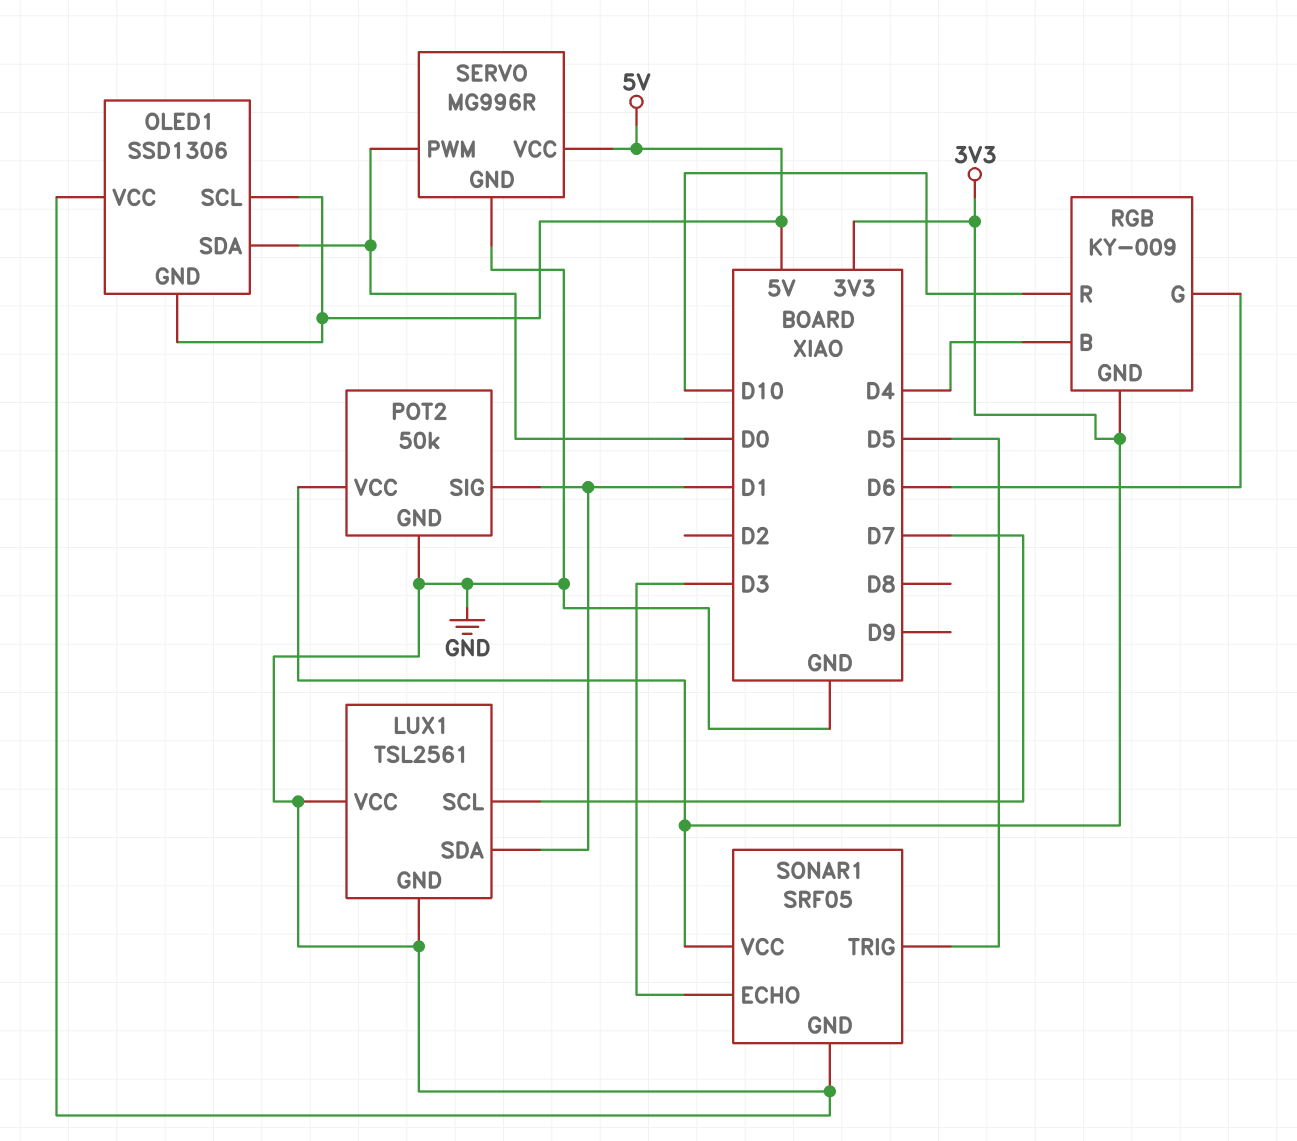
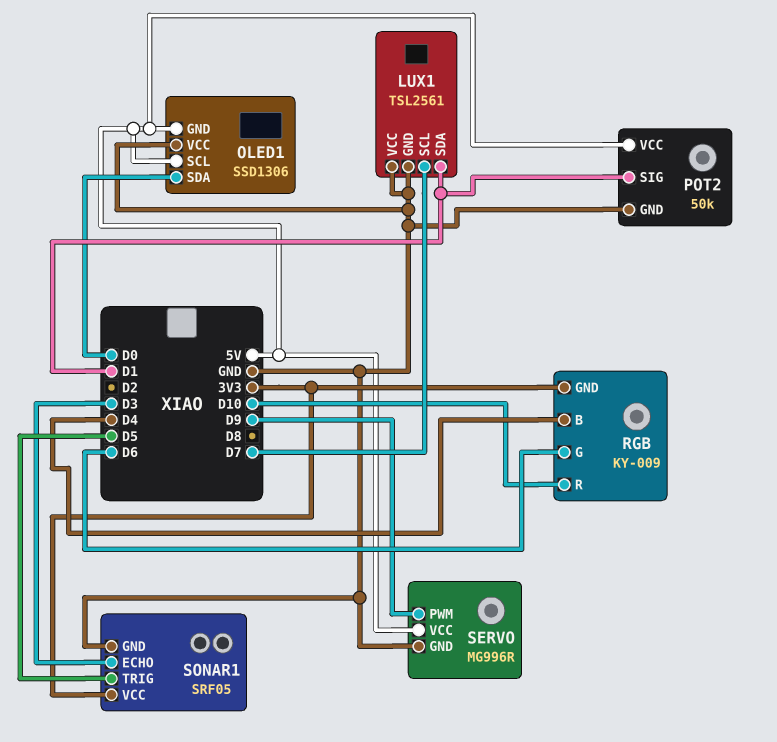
POT2 pin VCC: 3V3 -> 5V
SERVO pin PWM: D0 -> D9

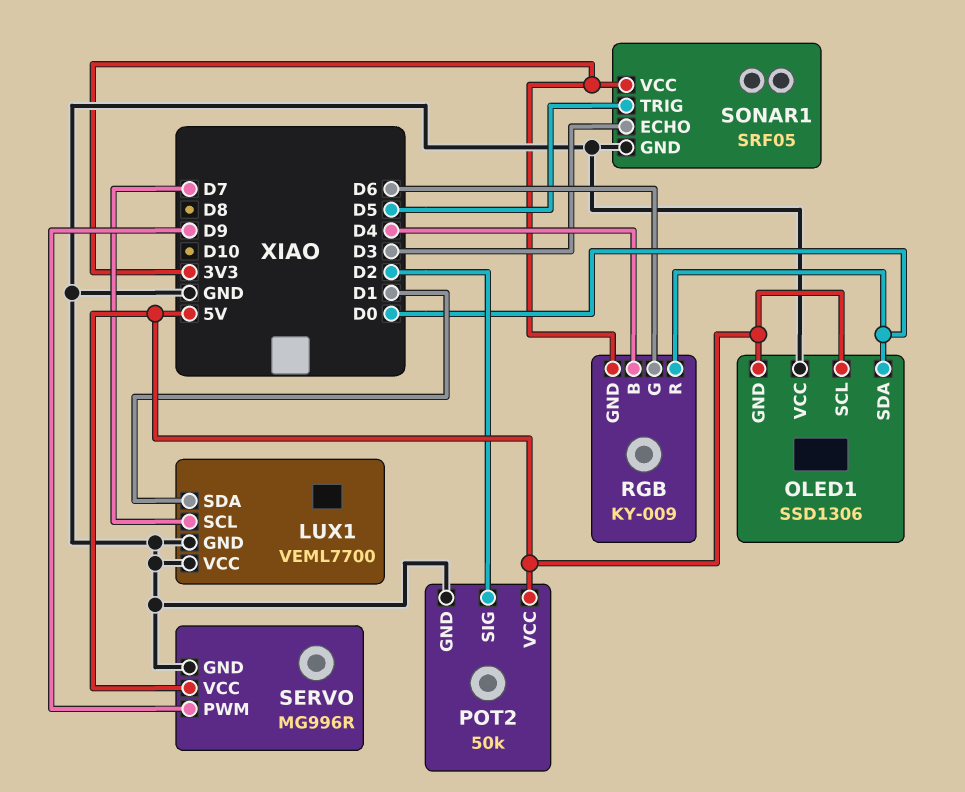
LUX1: TSL2561 -> VEML7700
POT2 pin SIG: D1 -> D2
RGB pin R: D10 -> D0

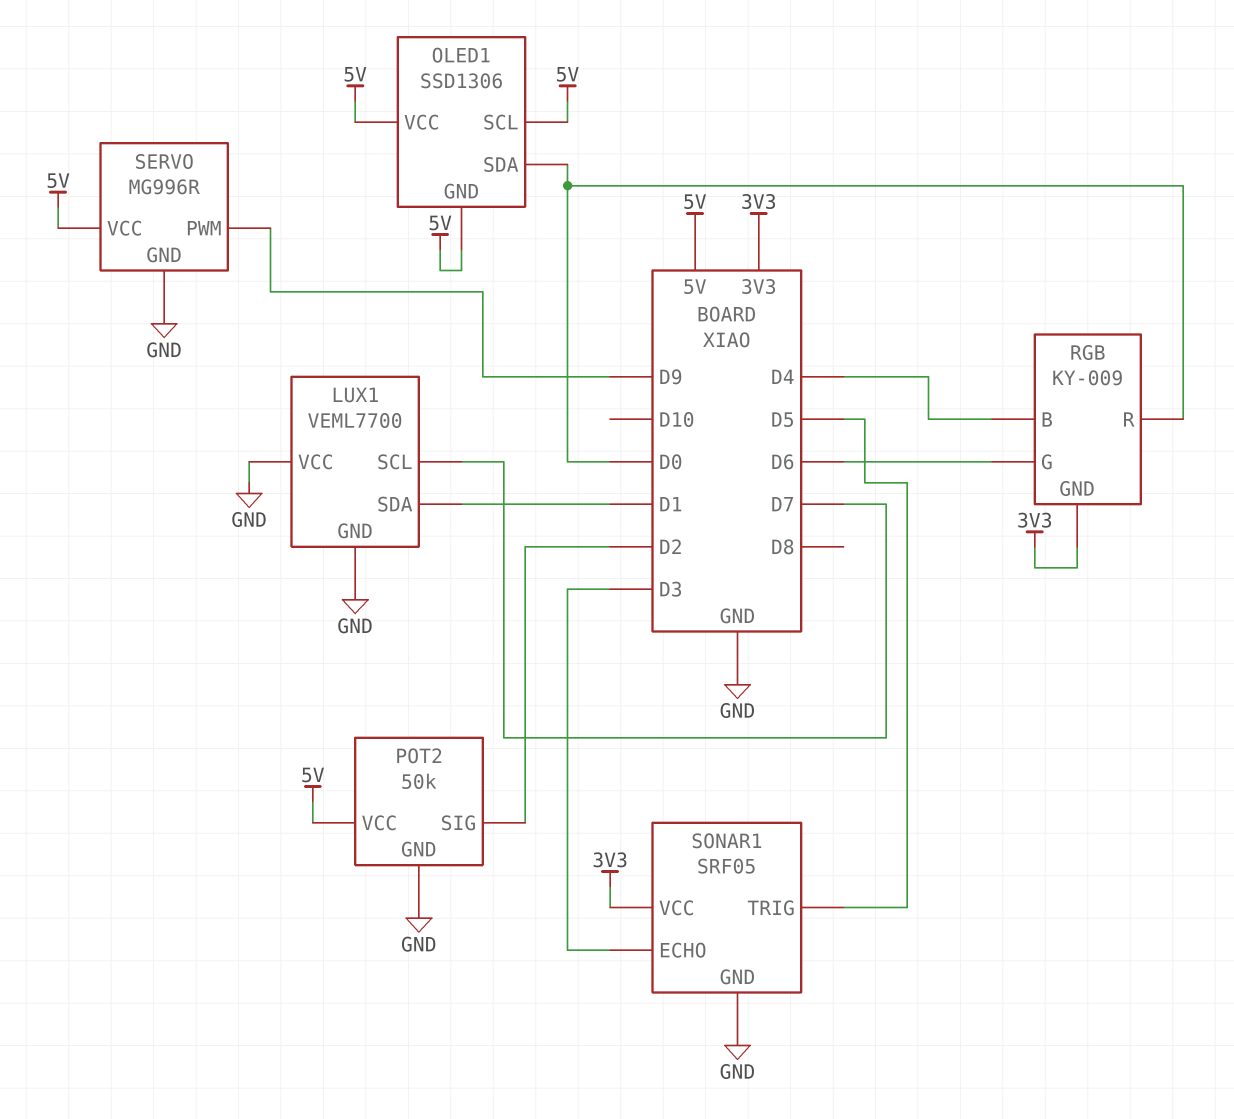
OLED1 pin VCC: GND -> 5V

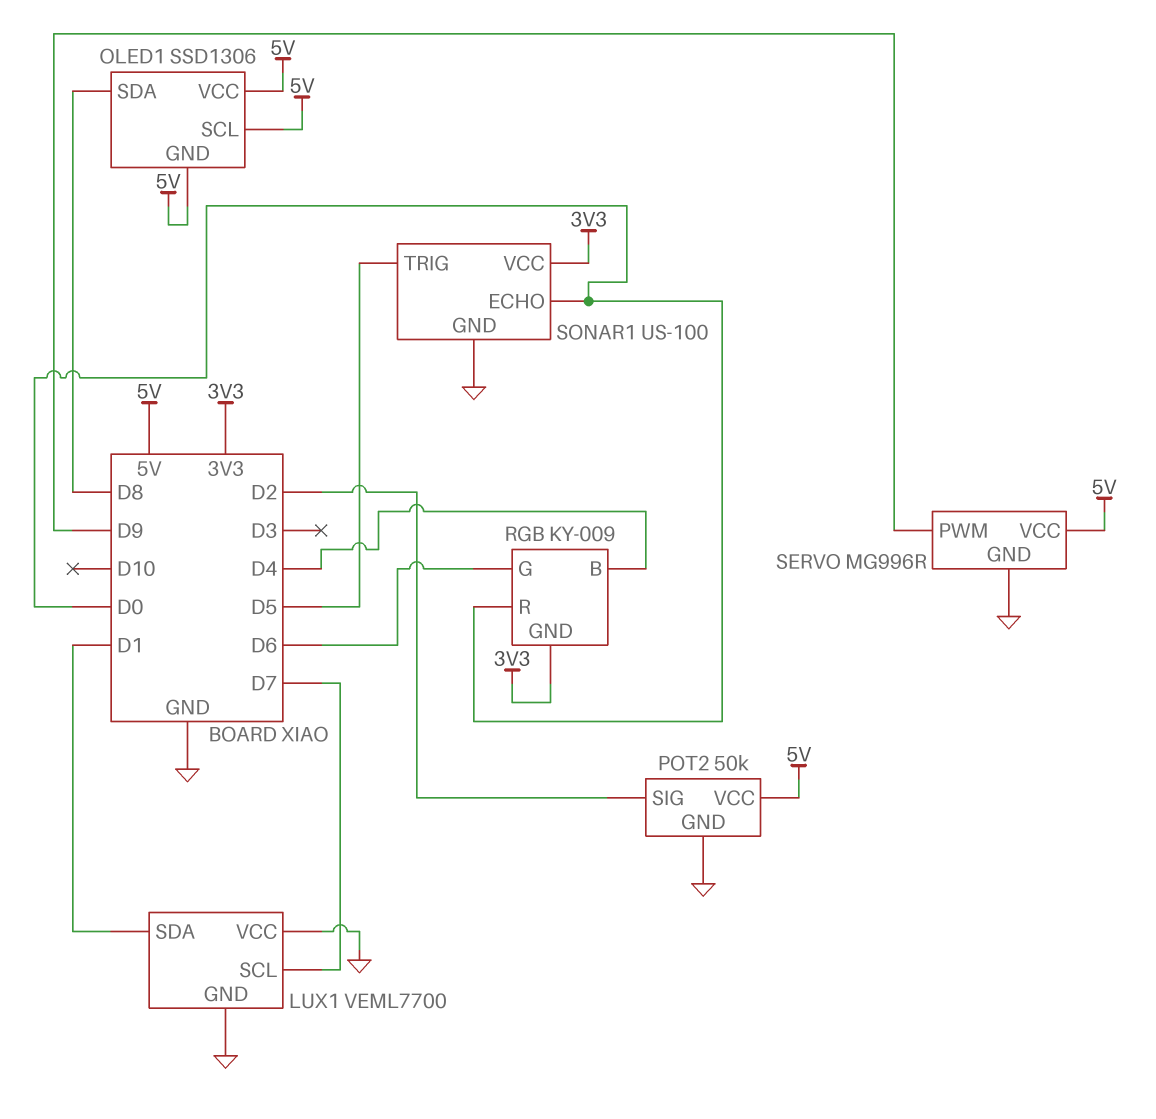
OLED1 pin SDA: D0 -> D8
SONAR1: SRF05 -> US-100
SONAR1 pin ECHO: D3 -> D0

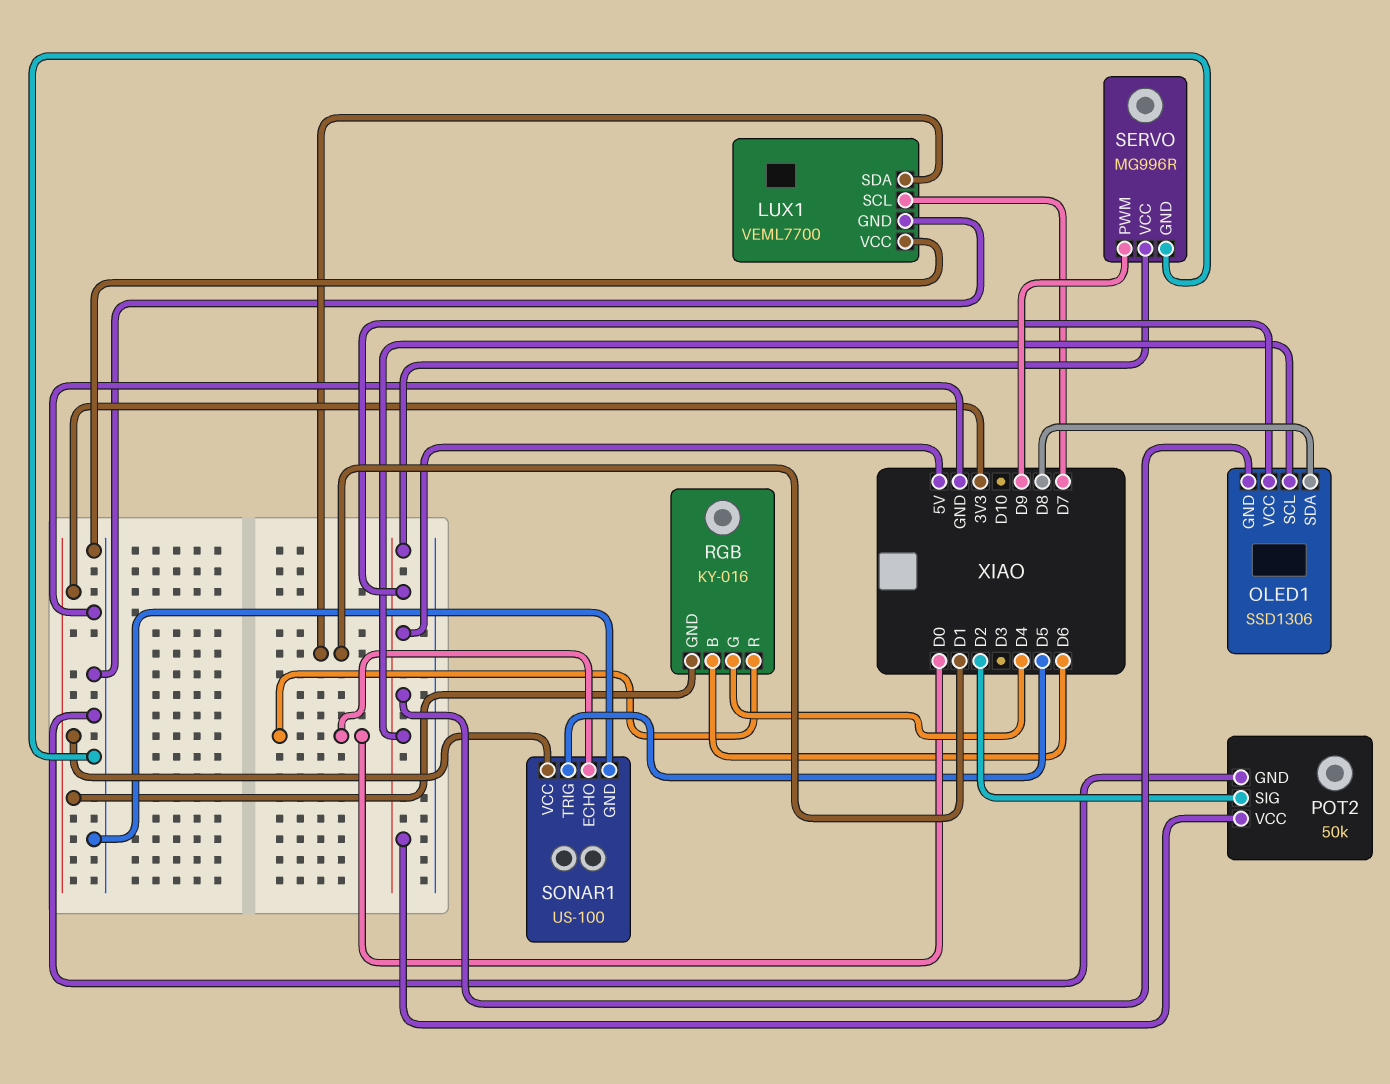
RGB: KY-009 -> KY-016
RGB pin B: D4 -> D6
RGB pin G: D6 -> D4

